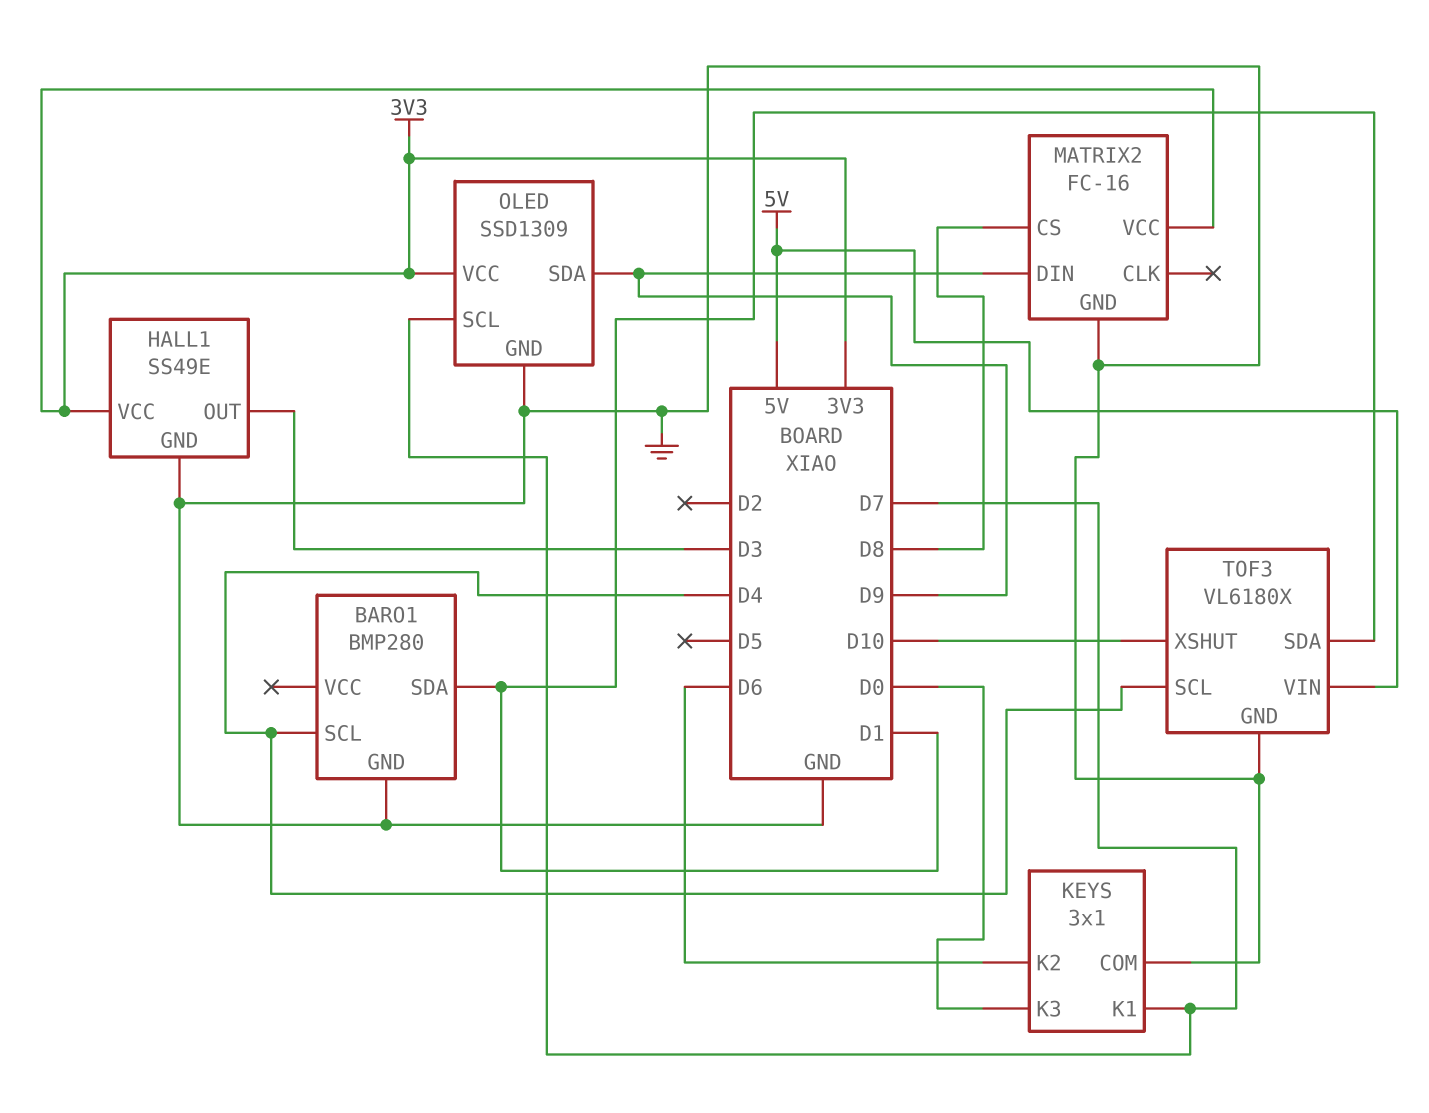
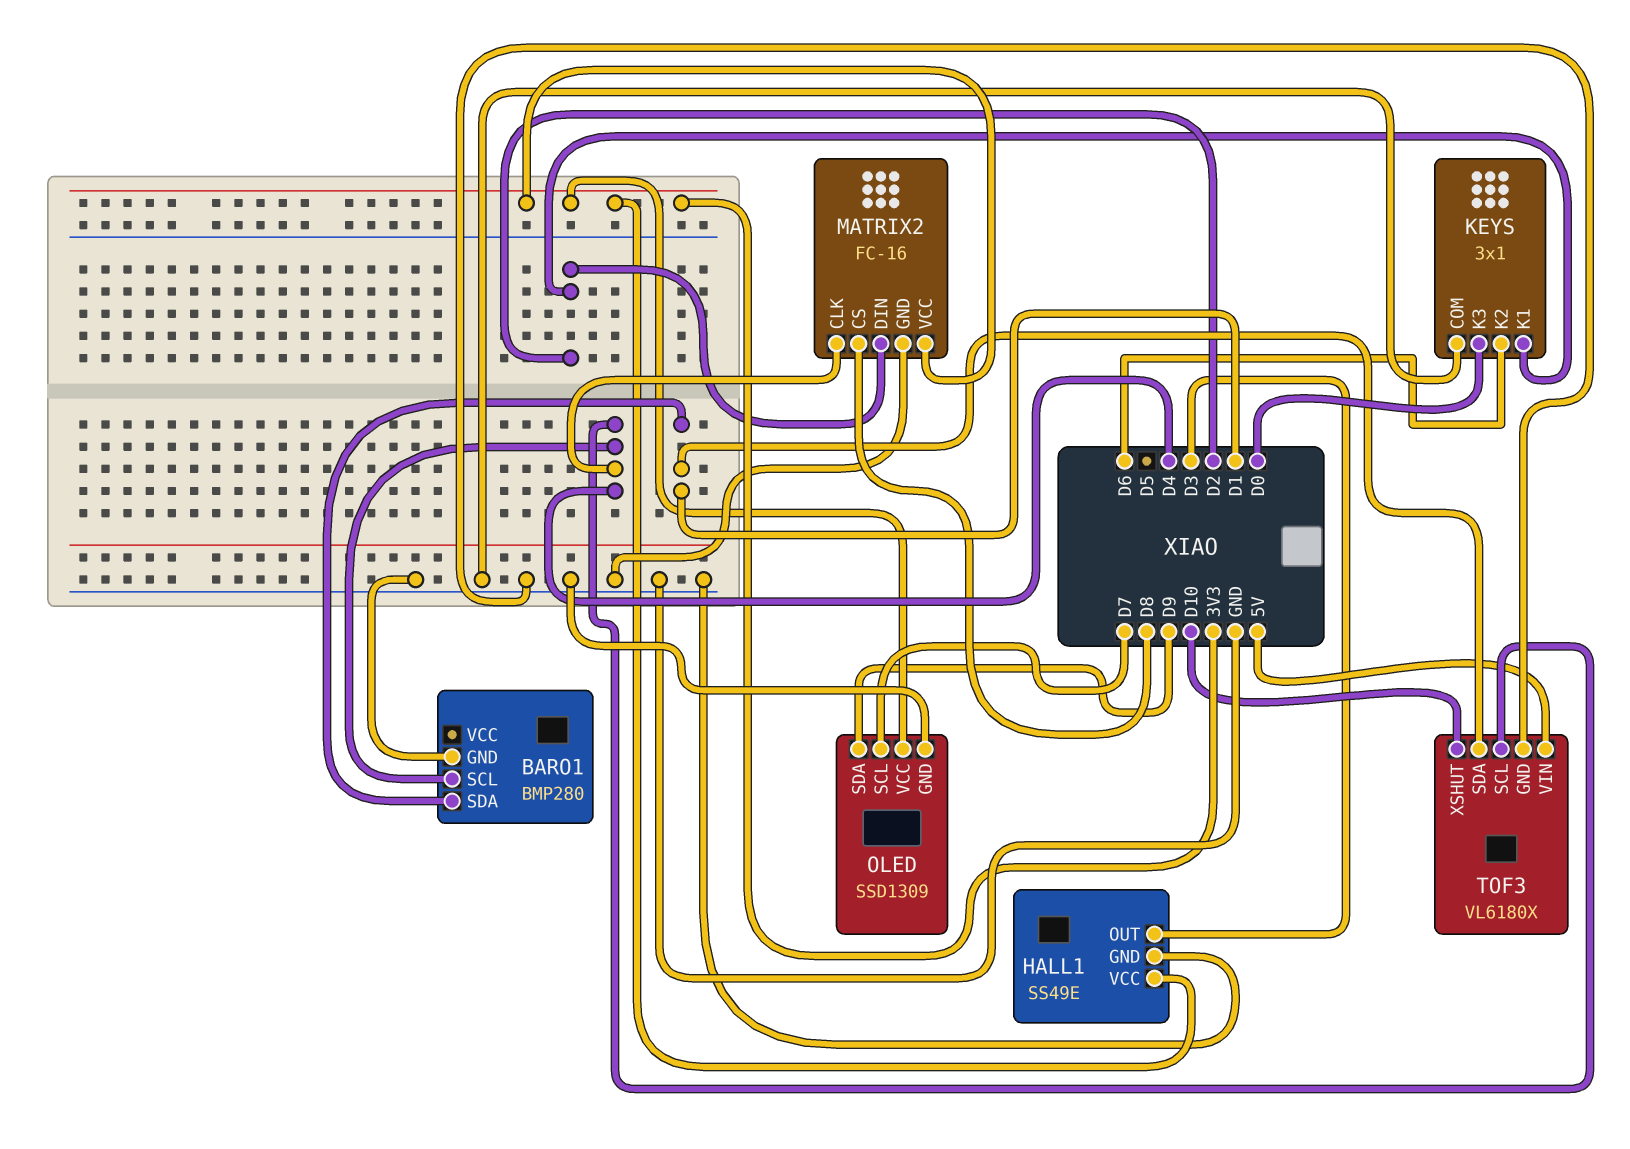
KEYS pin K1: D7 -> D2
MATRIX2 pin CLK: none -> D4
MATRIX2 pin DIN: D9 -> D2

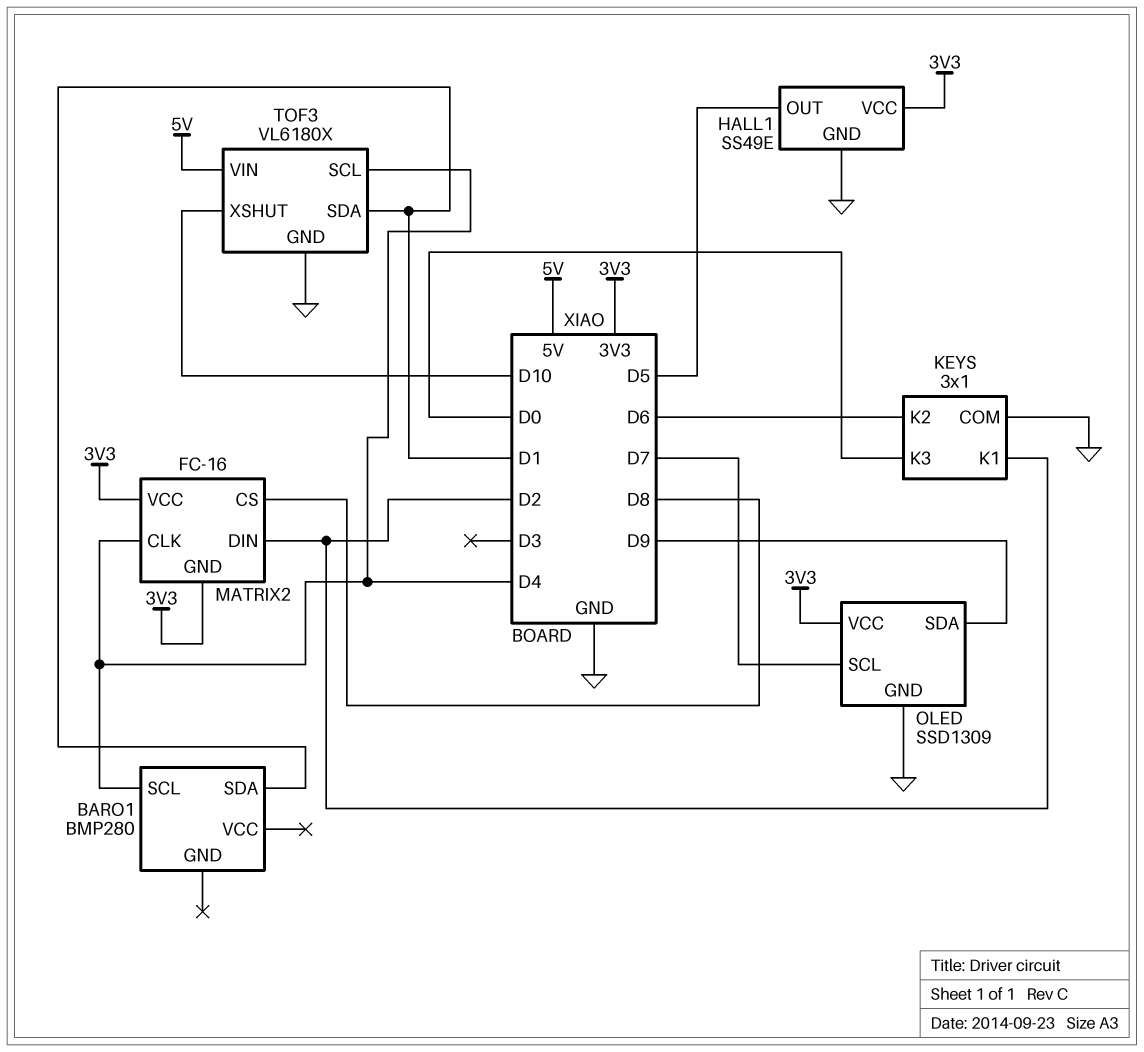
BARO1 pin GND: GND -> none
HALL1 pin OUT: D3 -> D5
MATRIX2 pin GND: GND -> 3V3

